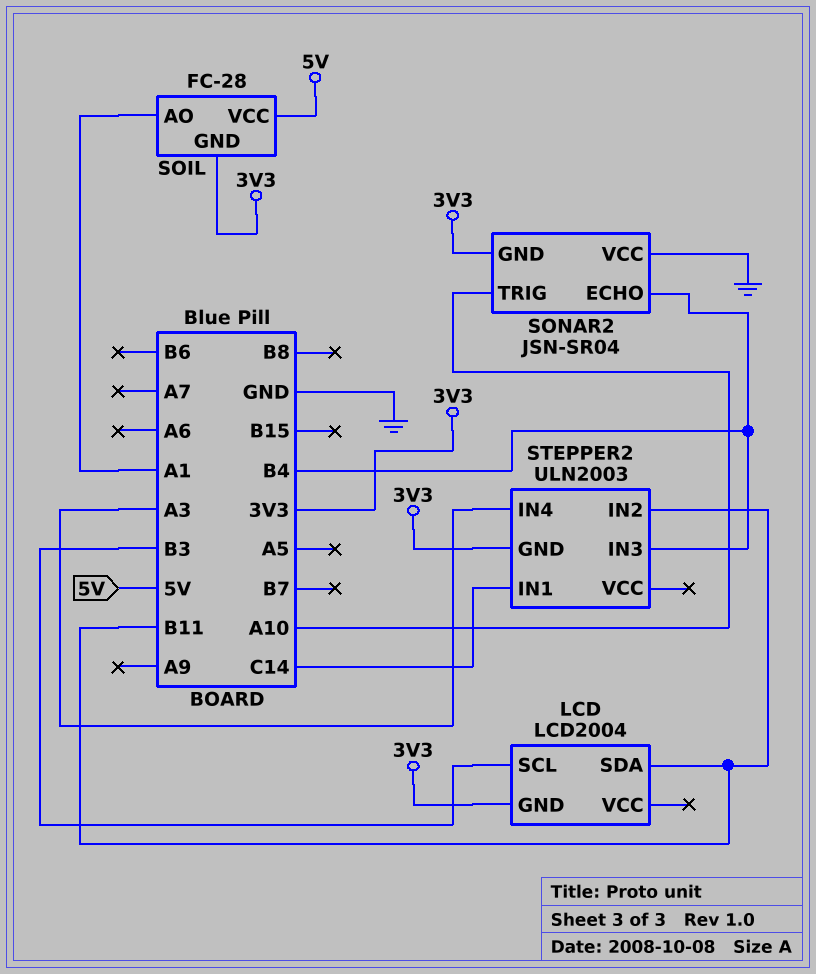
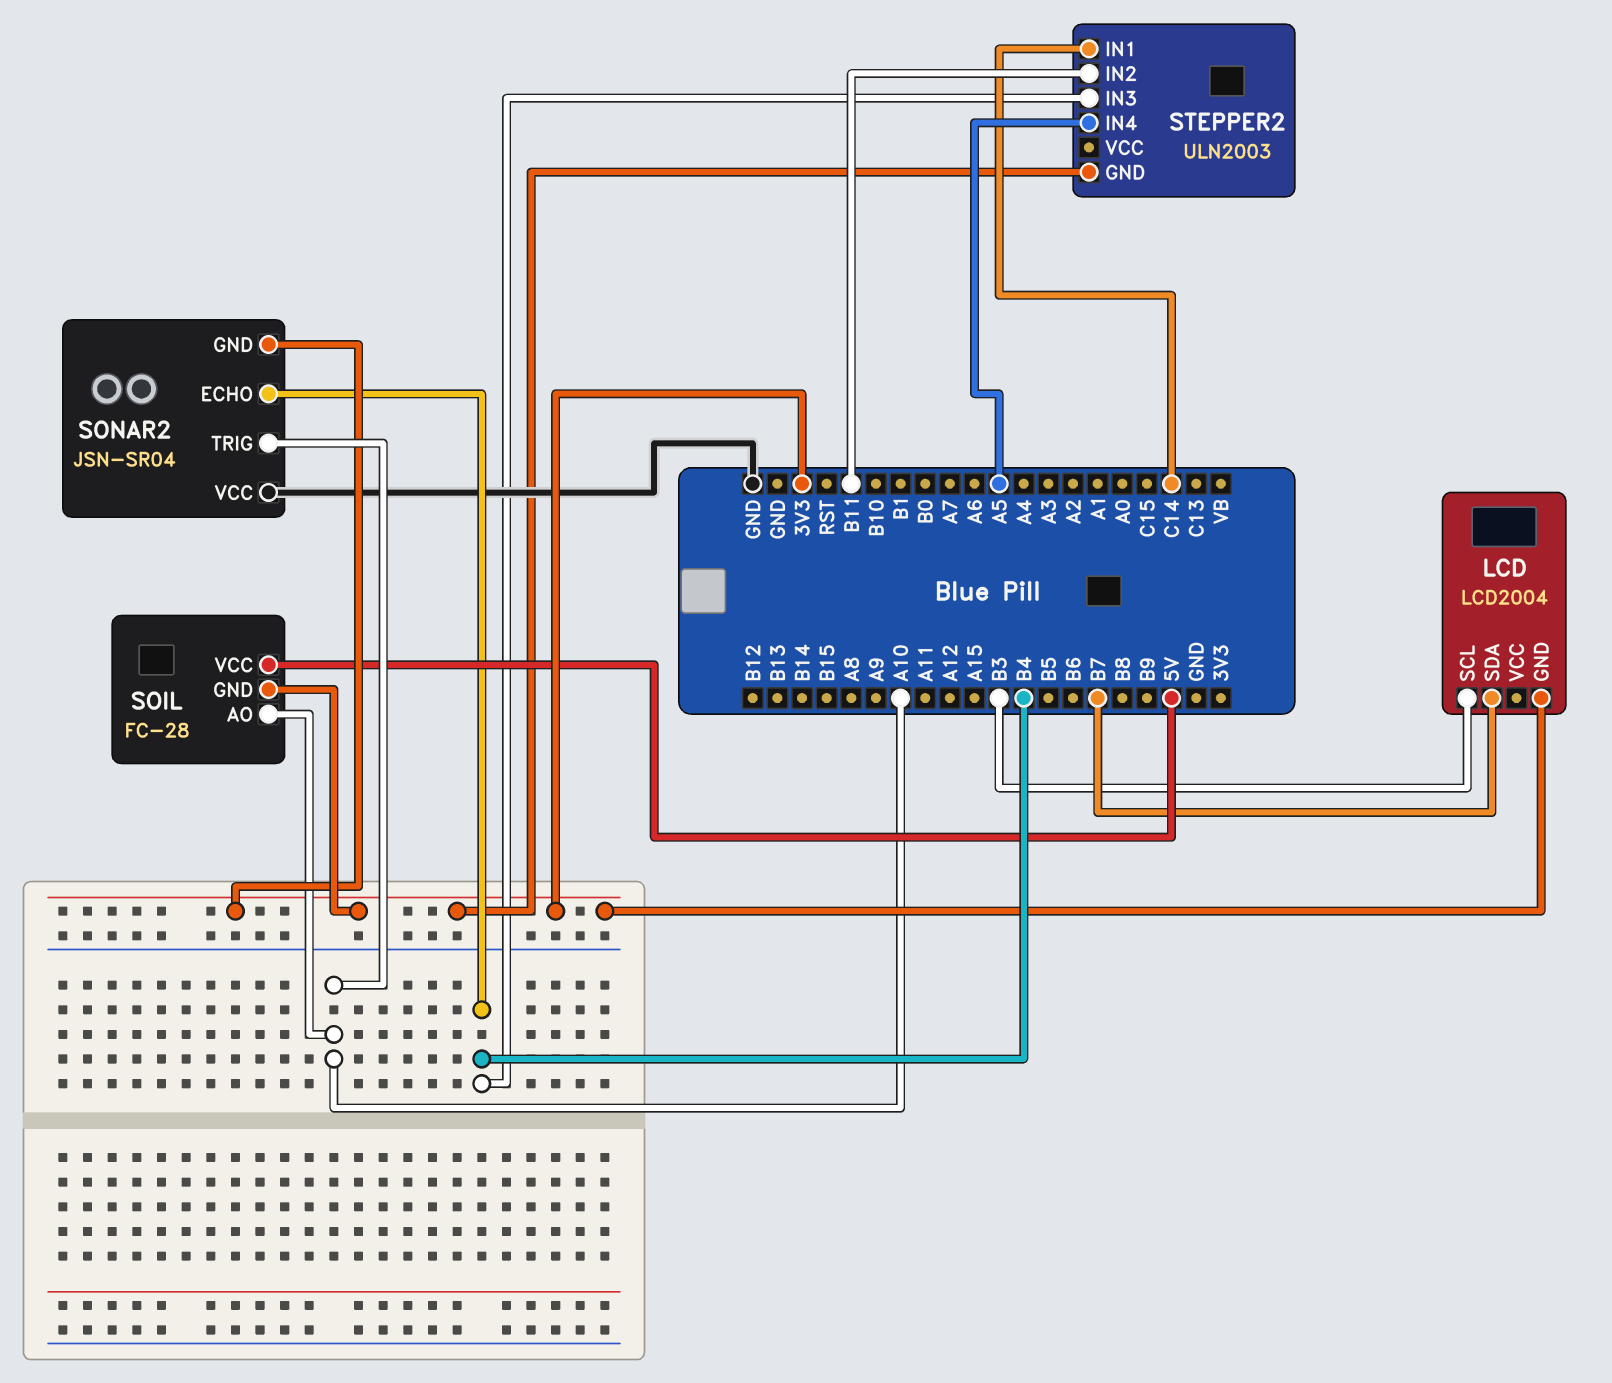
LCD pin SDA: B11 -> B7
SOIL pin AO: A1 -> A10
STEPPER2 pin IN4: A3 -> A5

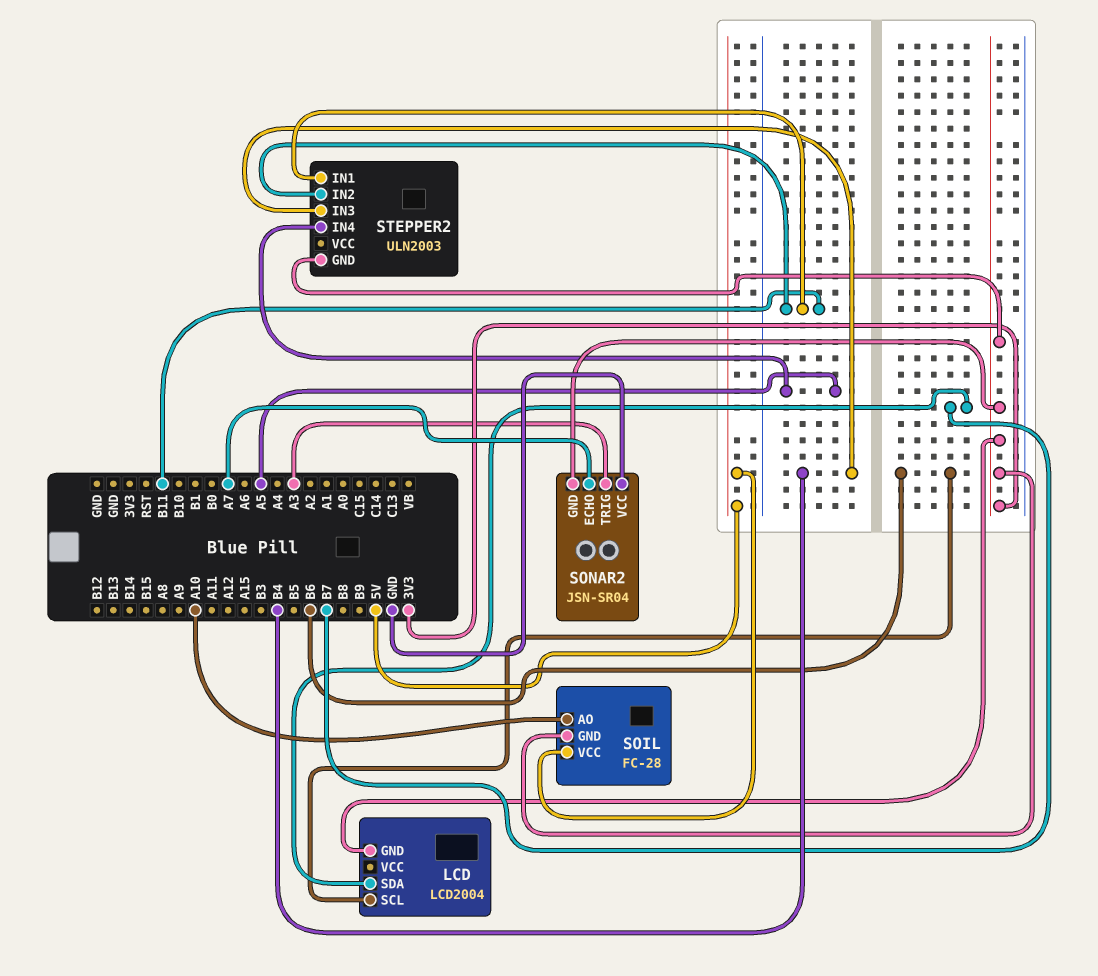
LCD pin SCL: B3 -> B6
SONAR2 pin ECHO: B4 -> A7
SONAR2 pin TRIG: A10 -> A3
STEPPER2 pin IN1: C14 -> B11

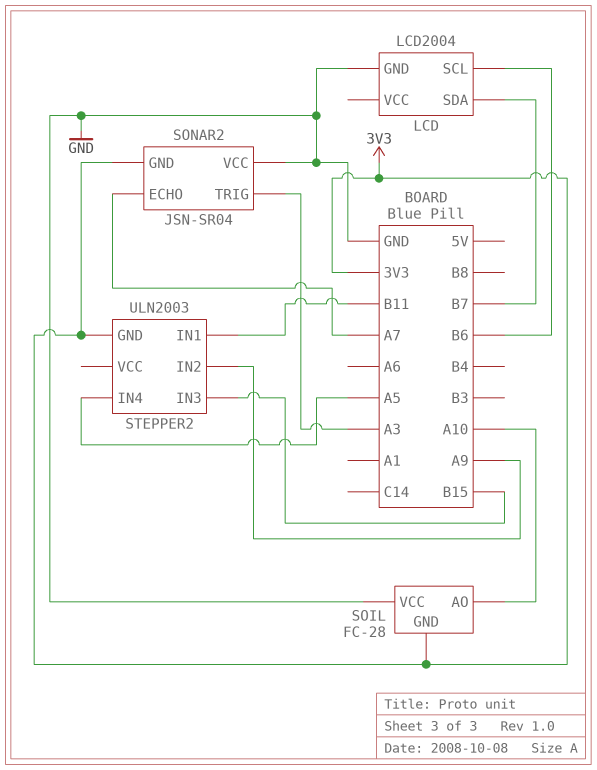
LCD pin GND: 3V3 -> GND
SOIL pin VCC: 5V -> GND
STEPPER2 pin IN2: B11 -> A9
STEPPER2 pin IN3: B4 -> B15

